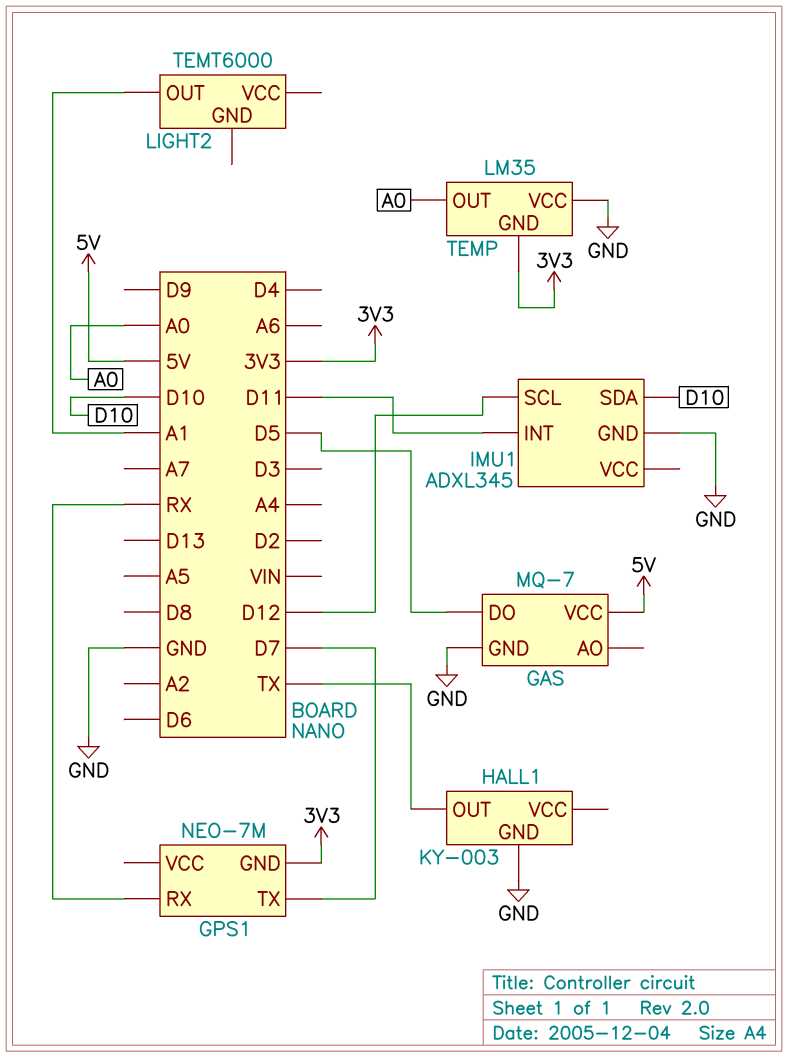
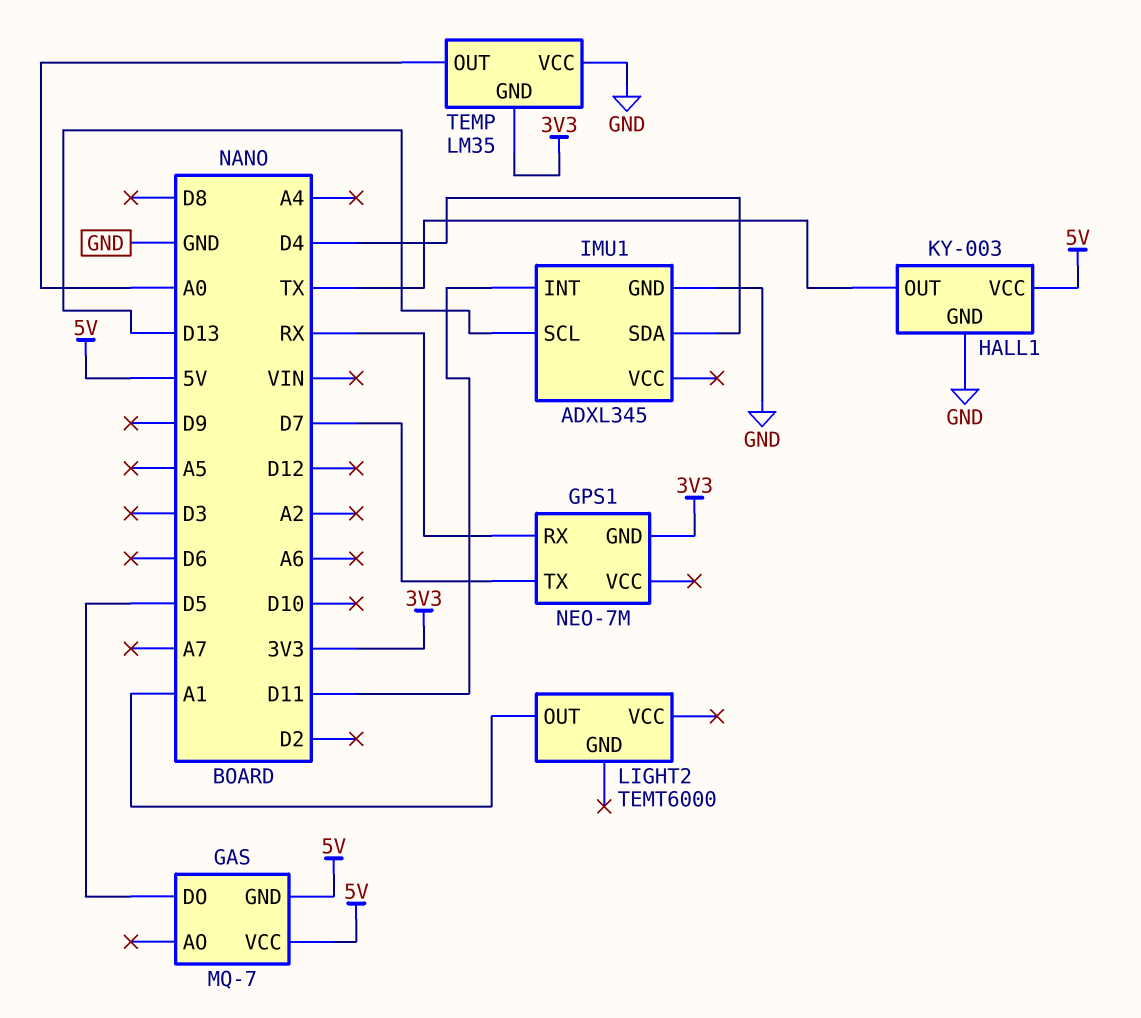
GAS pin GND: GND -> 5V
HALL1 pin VCC: none -> 5V
IMU1 pin SCL: D12 -> D13
IMU1 pin SDA: D10 -> D4

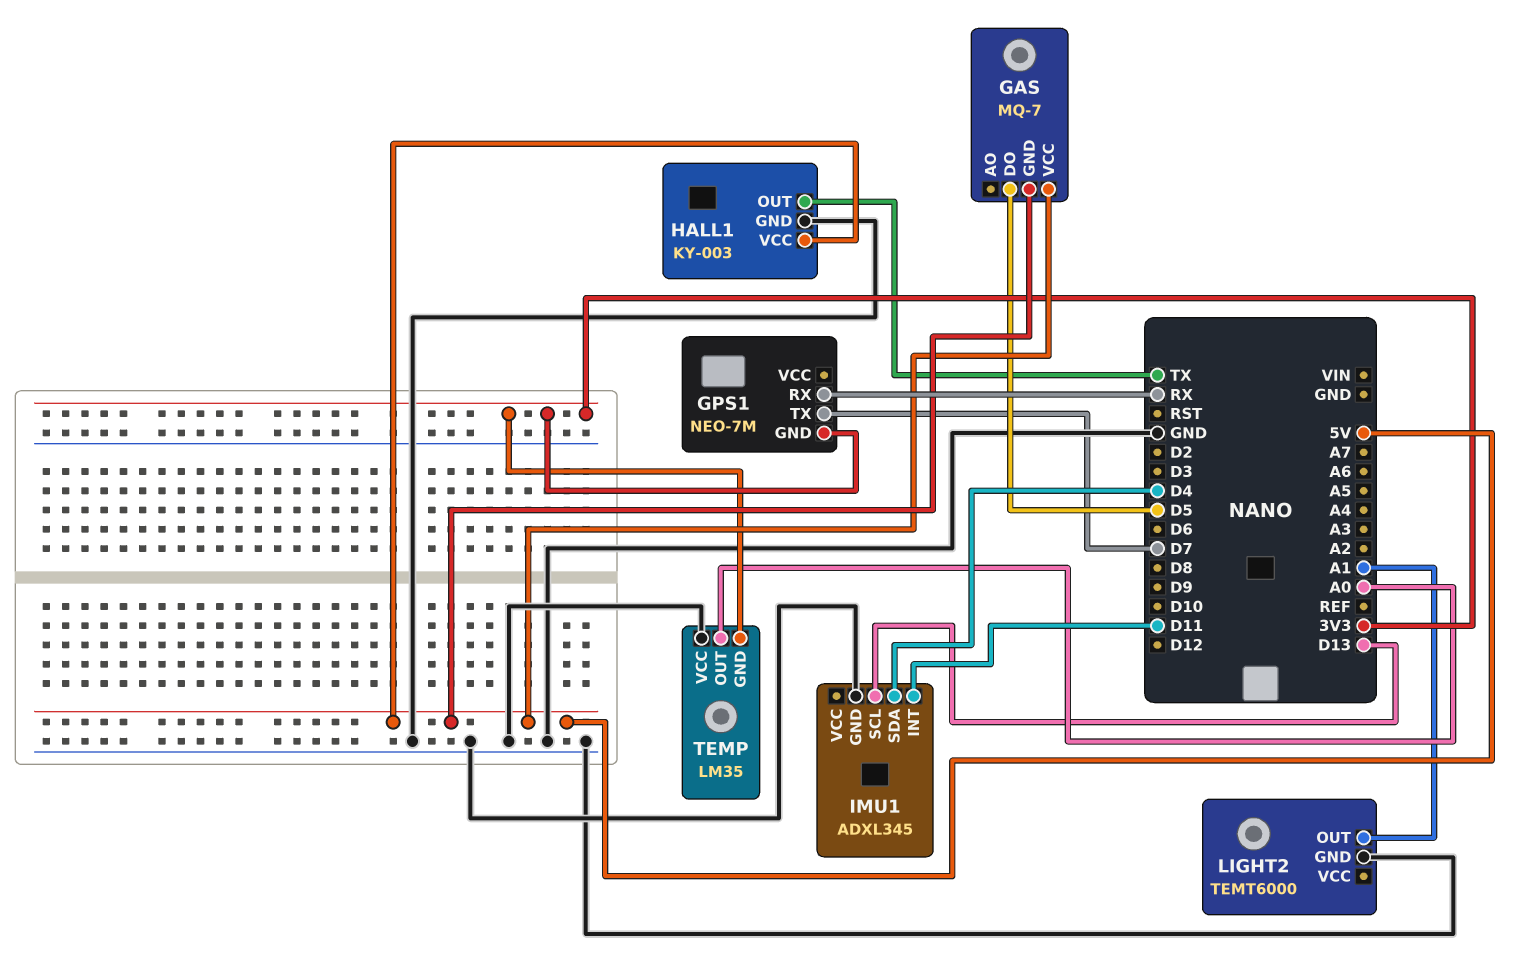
LIGHT2 pin GND: none -> GND

